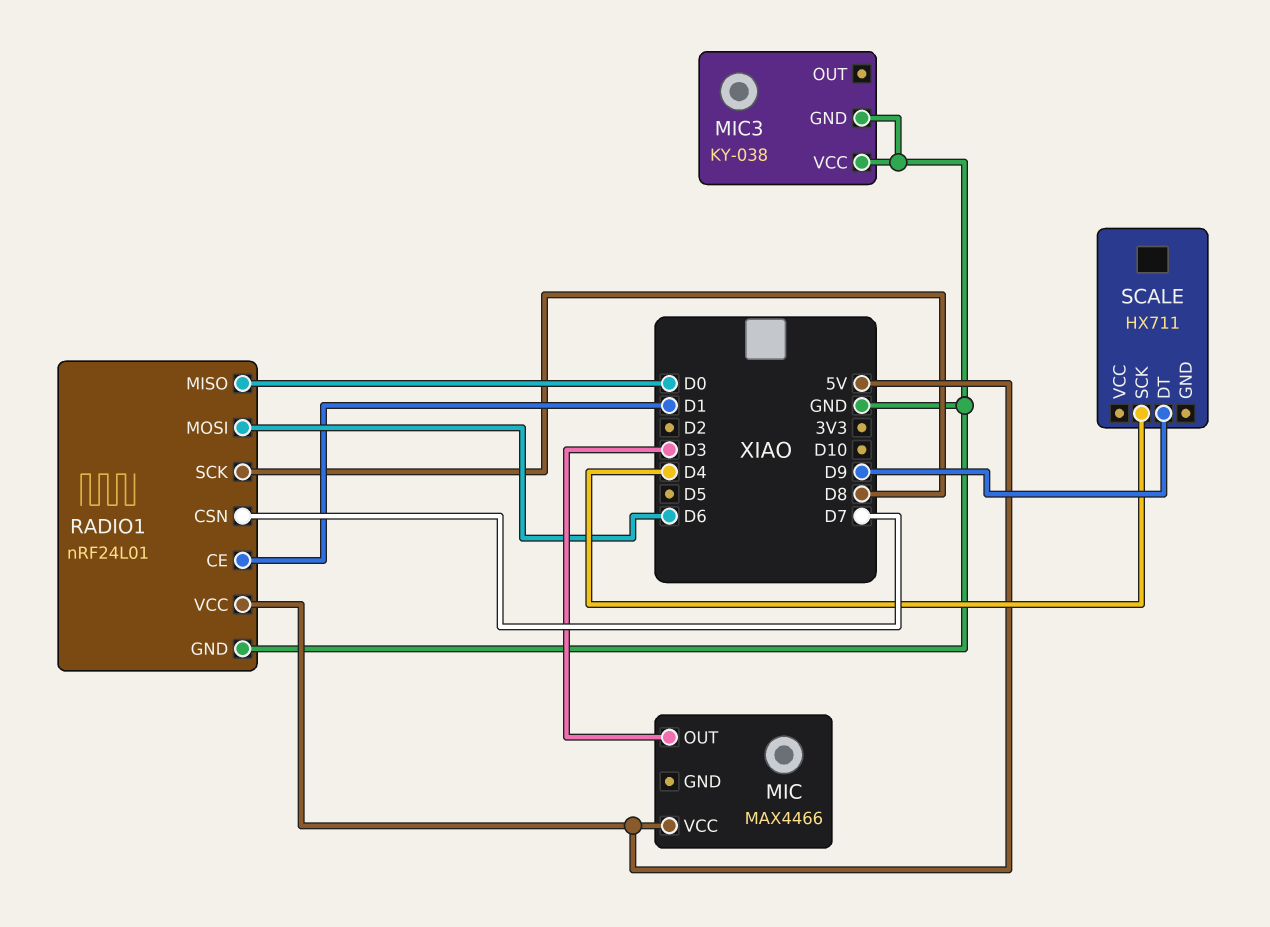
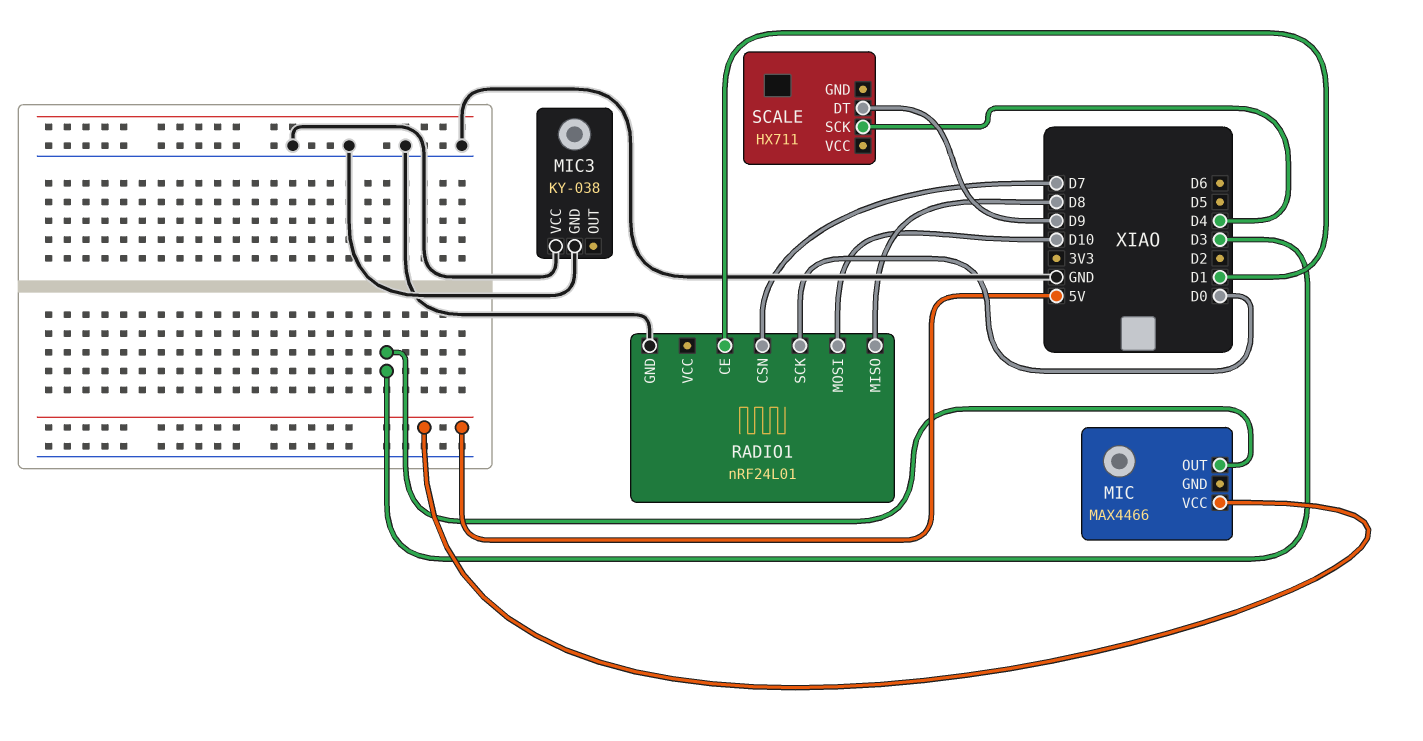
RADIO1 pin MISO: D0 -> D8
RADIO1 pin MOSI: D6 -> D10
RADIO1 pin SCK: D8 -> D0
RADIO1 pin VCC: 5V -> none

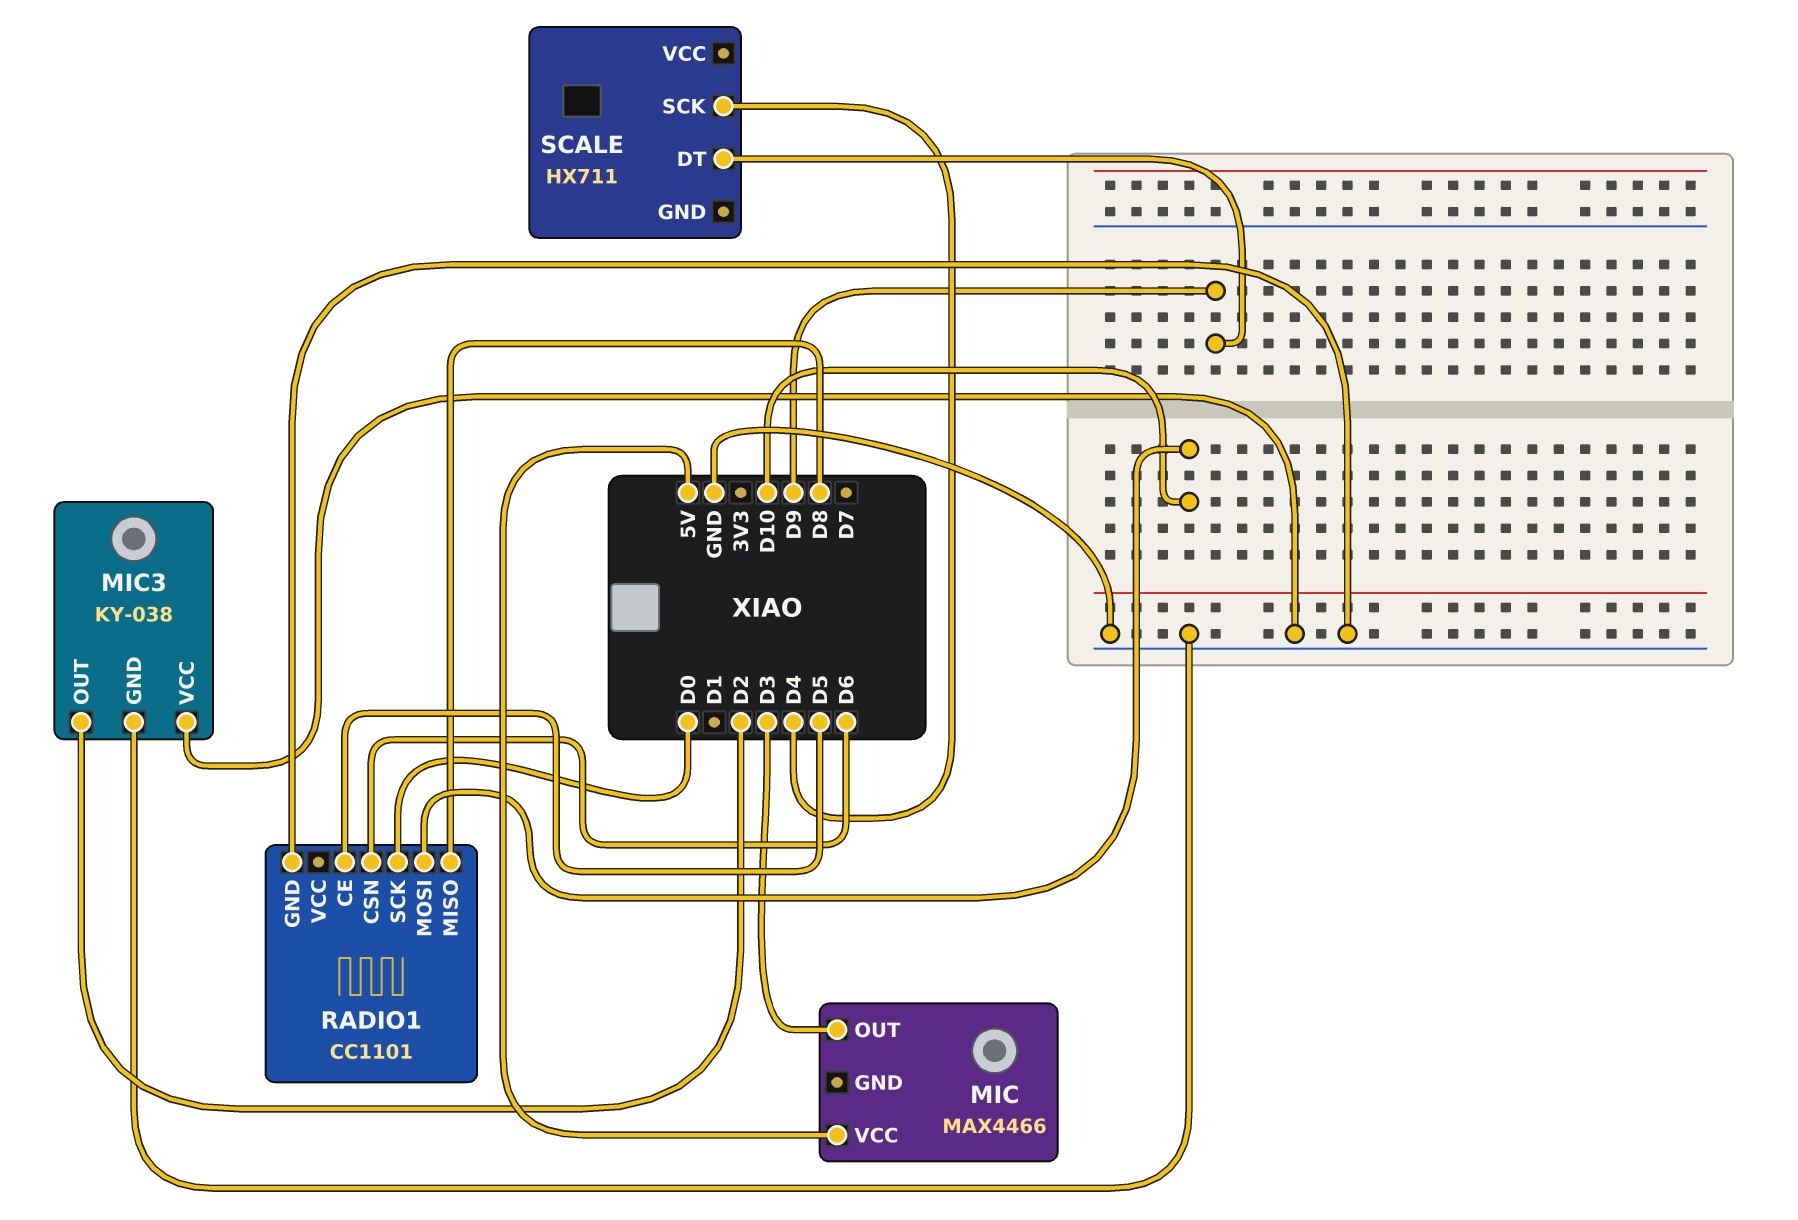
MIC3 pin OUT: none -> D2
RADIO1: nRF24L01 -> CC1101
RADIO1 pin CE: D1 -> D5
RADIO1 pin CSN: D7 -> D6

